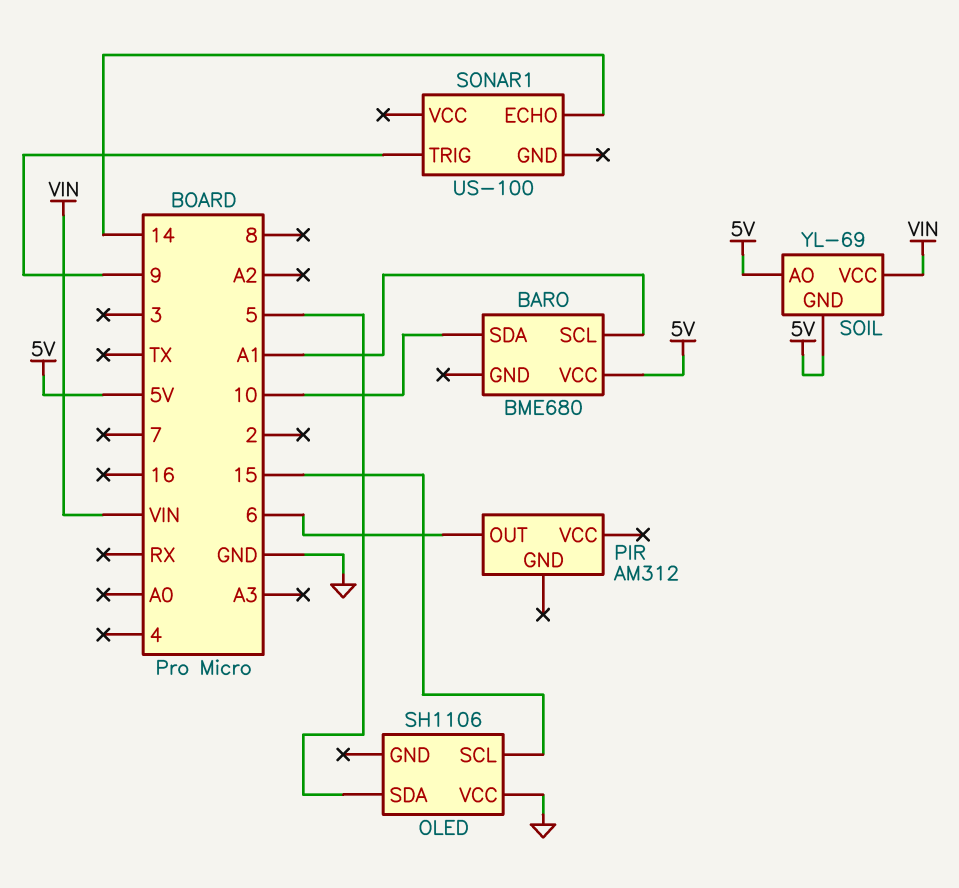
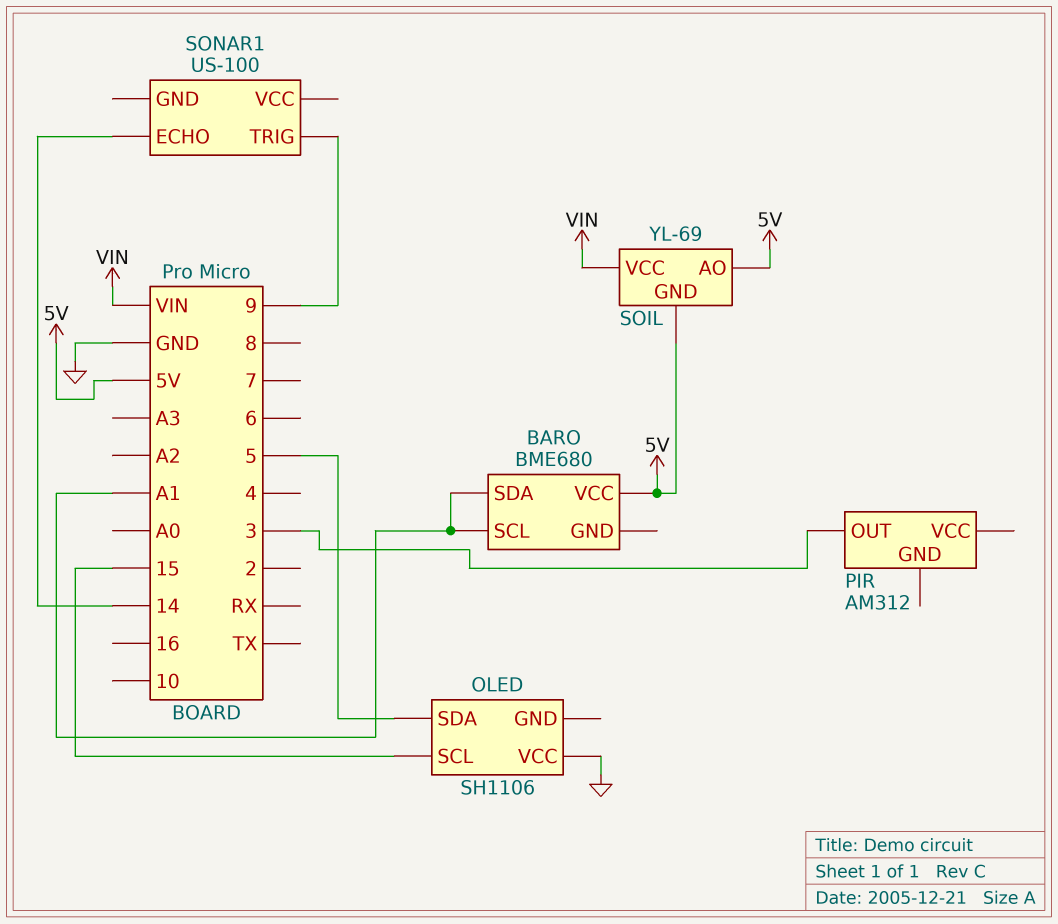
BARO pin SDA: 10 -> A1
PIR pin OUT: 6 -> 3

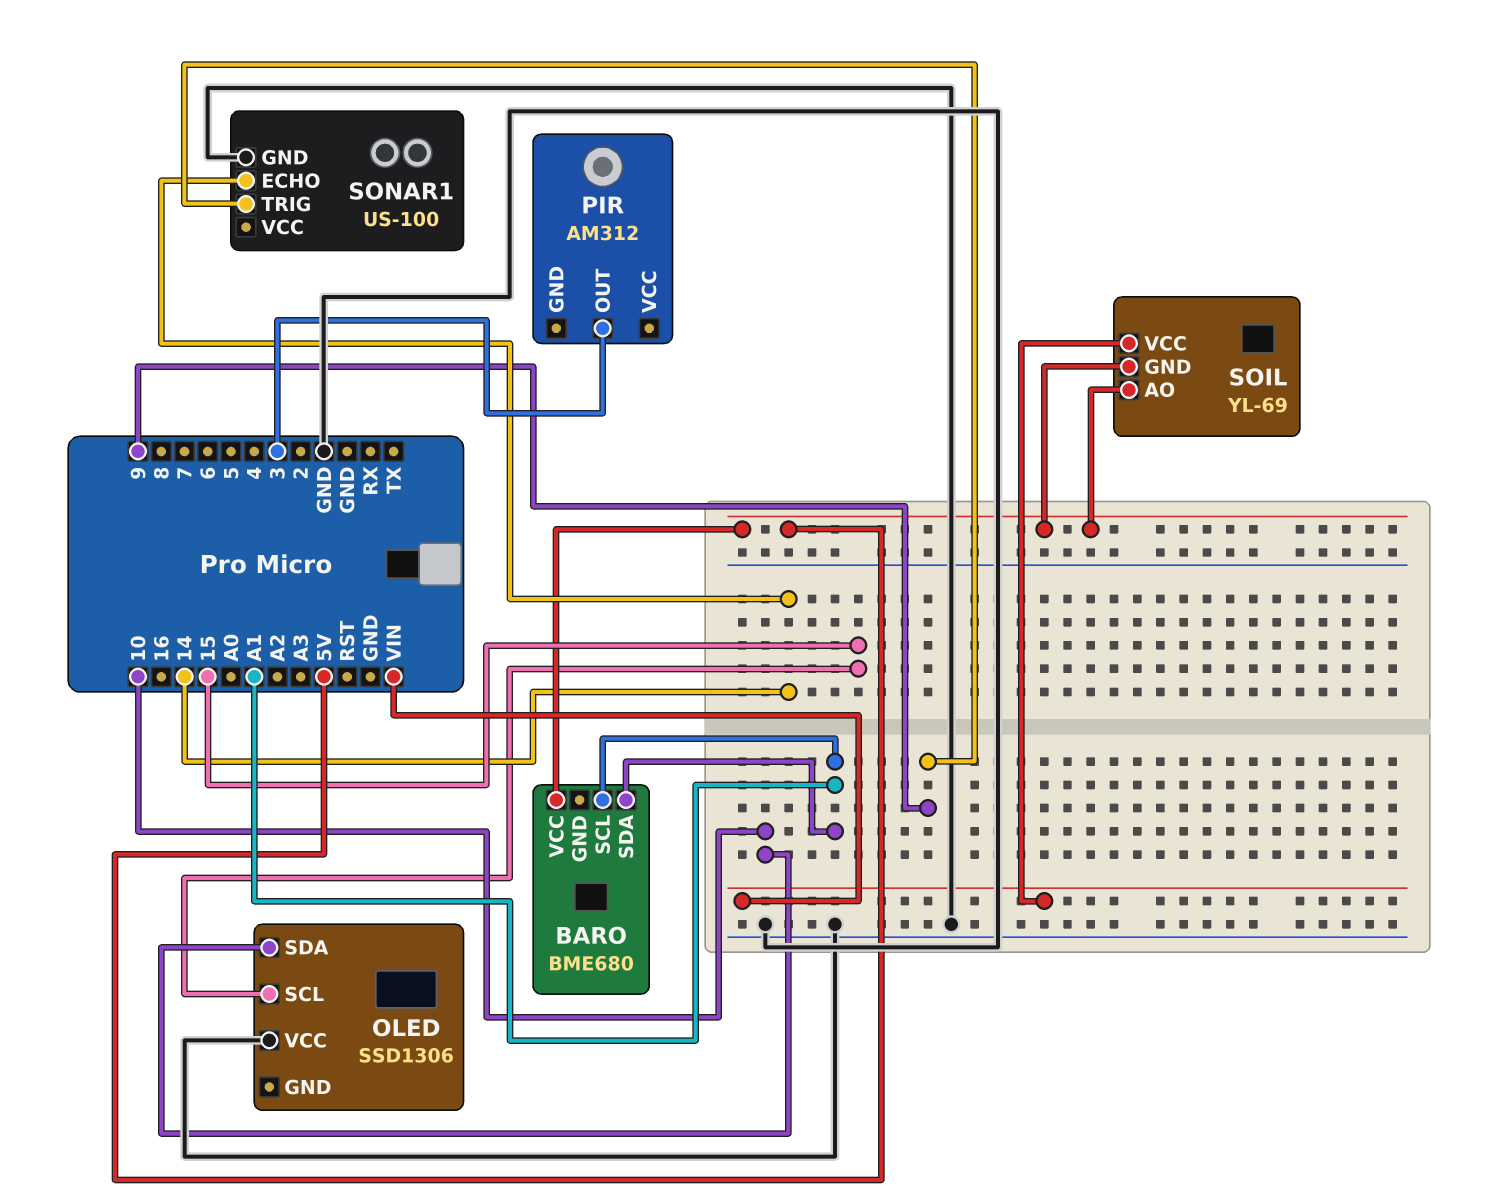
OLED: SH1106 -> SSD1306
OLED pin SDA: 5 -> 10
SONAR1 pin GND: none -> GND

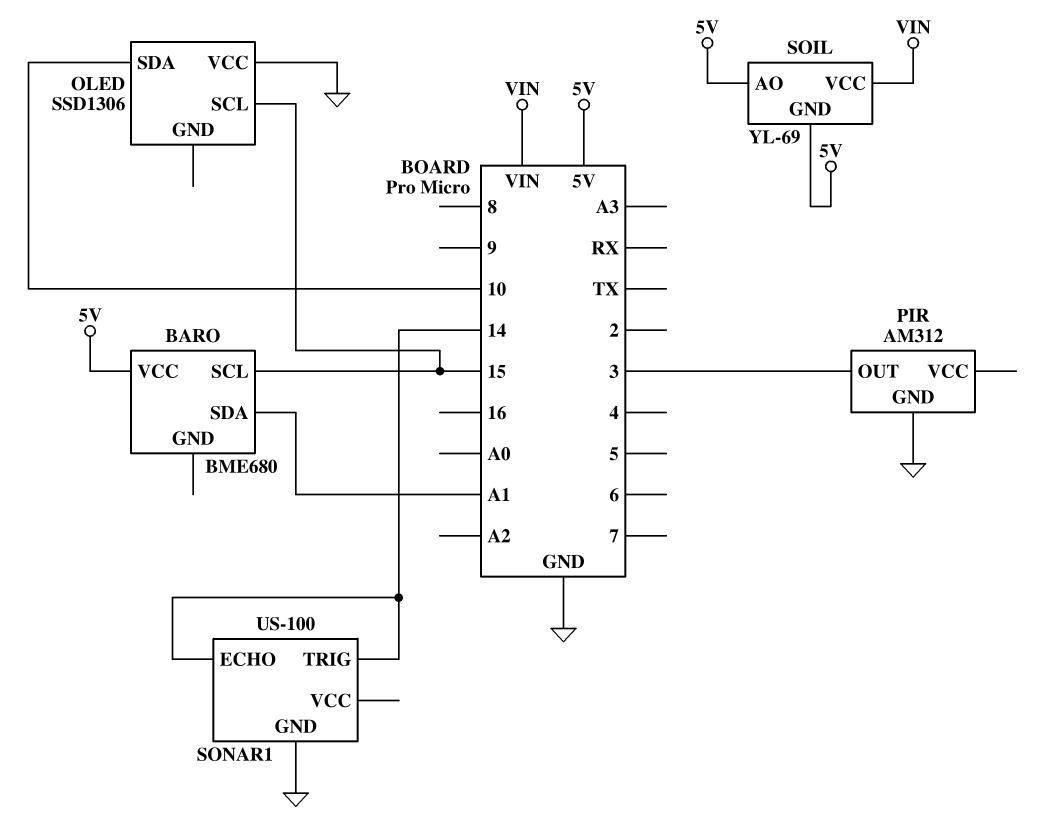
BARO pin SCL: A1 -> 15
PIR pin GND: none -> GND
SONAR1 pin TRIG: 9 -> 14

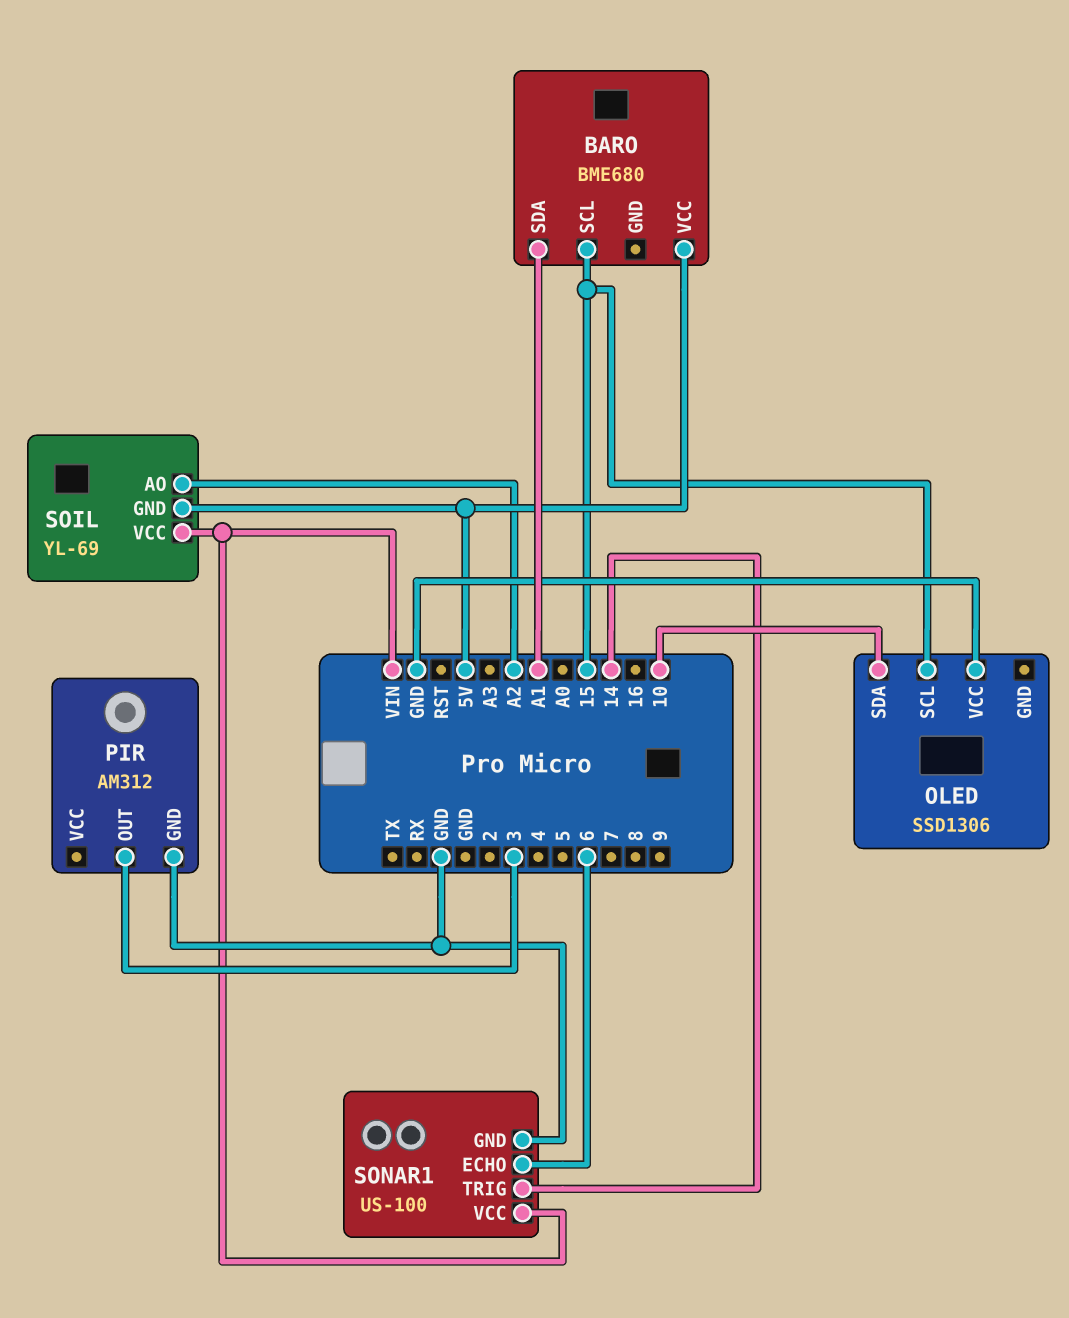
SOIL pin AO: 5V -> A2
SONAR1 pin ECHO: 14 -> 6
SONAR1 pin VCC: none -> VIN

